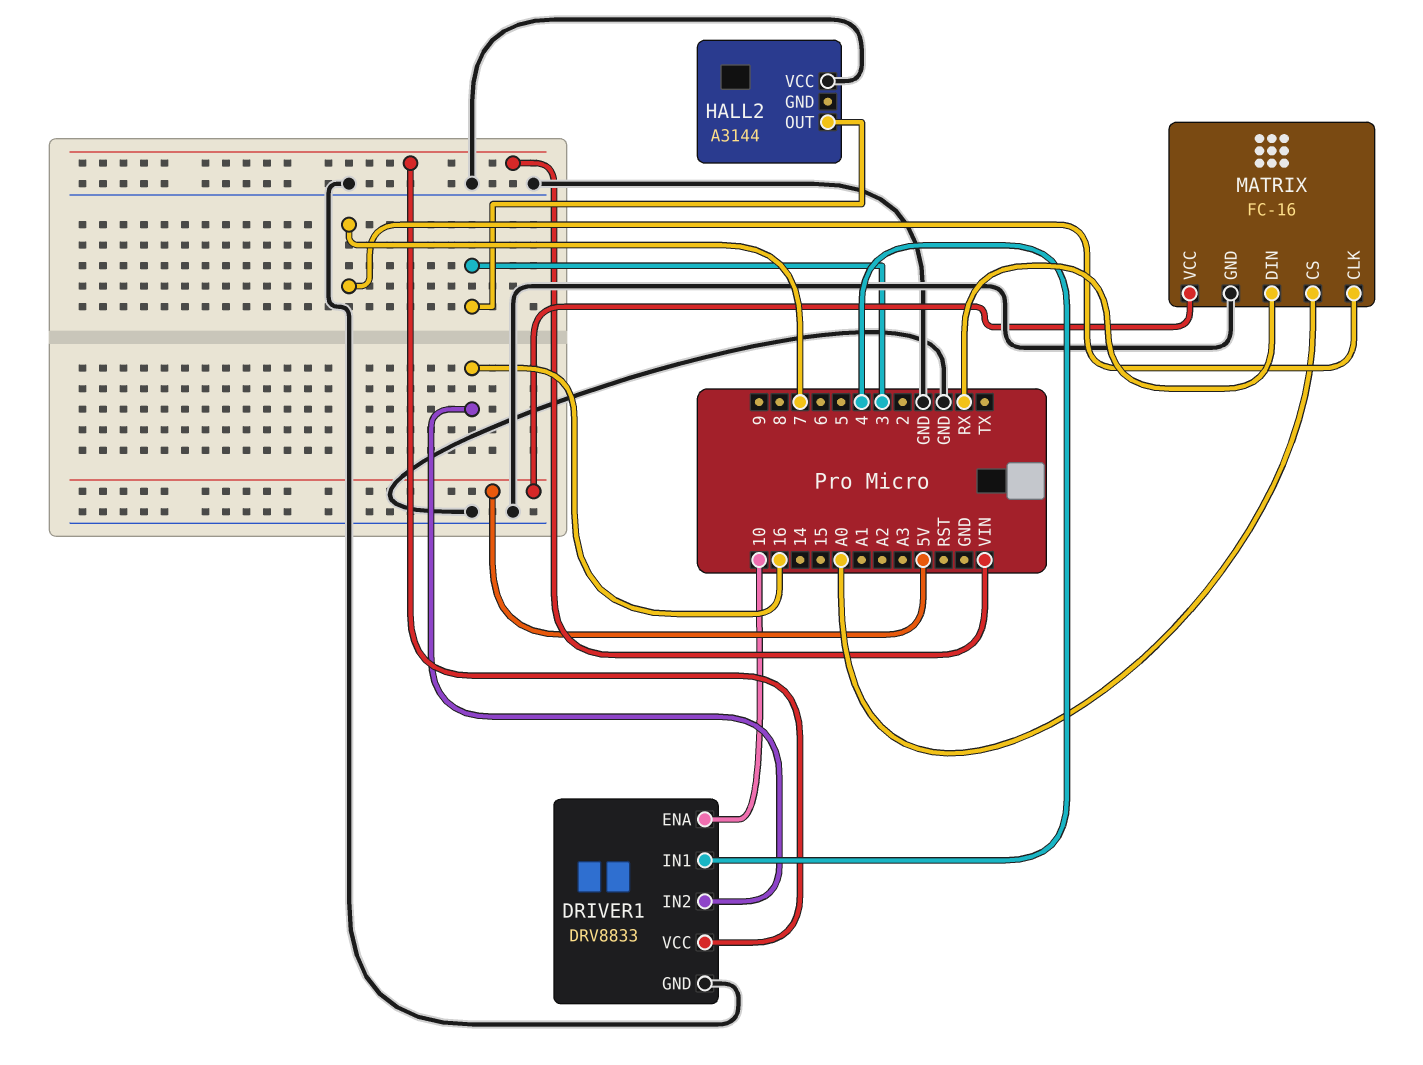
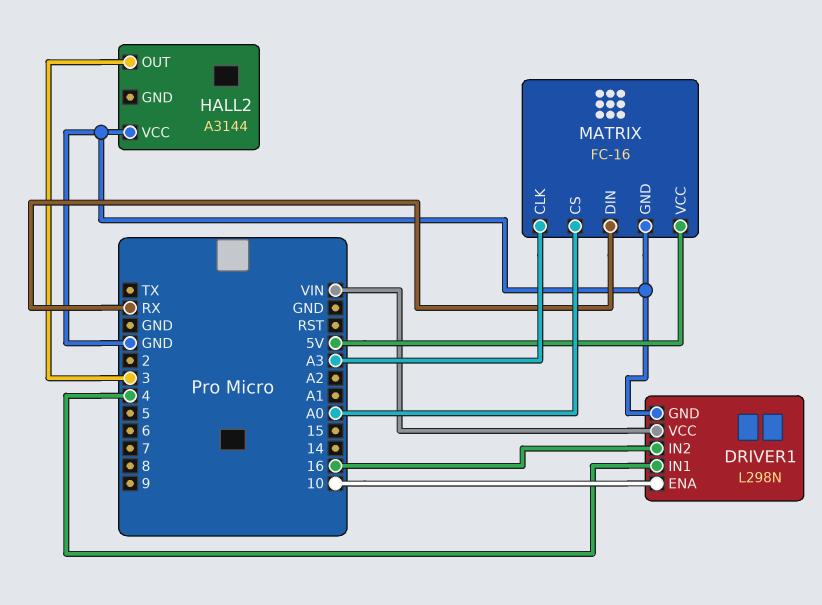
DRIVER1: DRV8833 -> L298N
MATRIX pin CLK: 7 -> A3

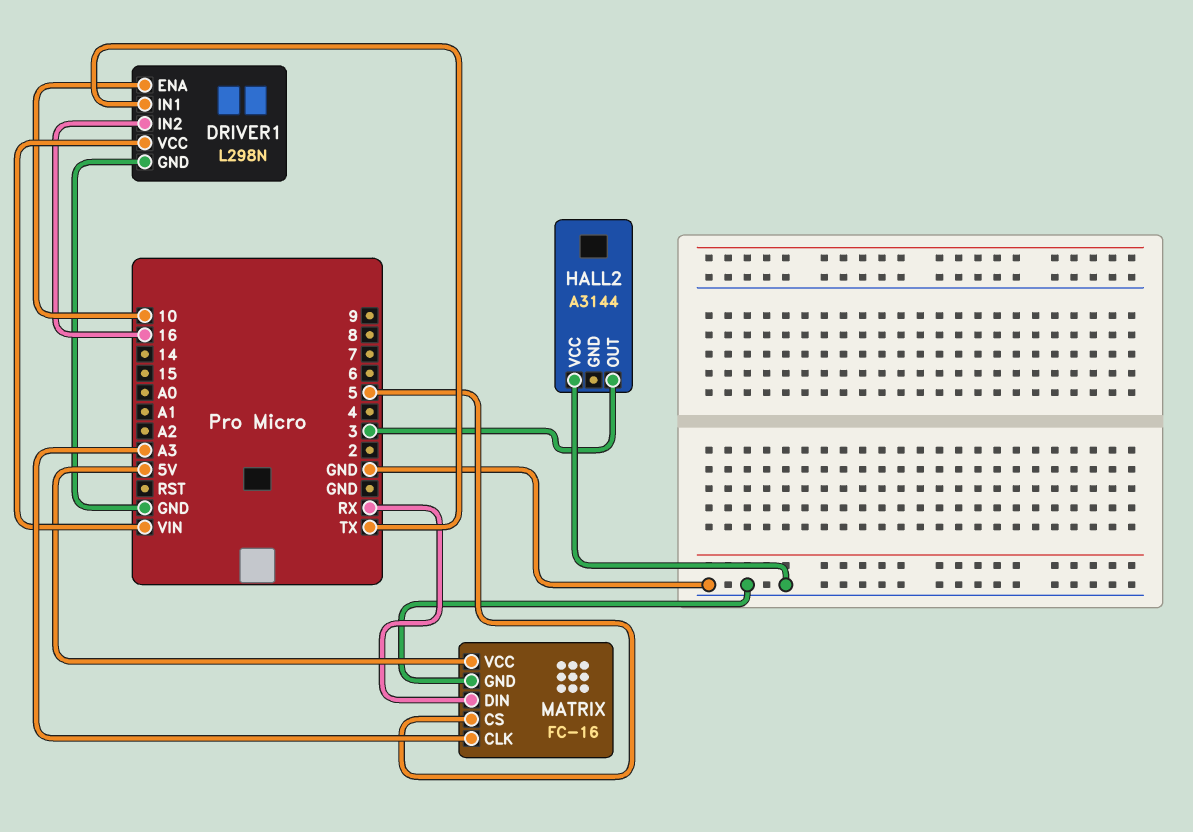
DRIVER1 pin IN1: 4 -> TX
MATRIX pin CS: A0 -> 5

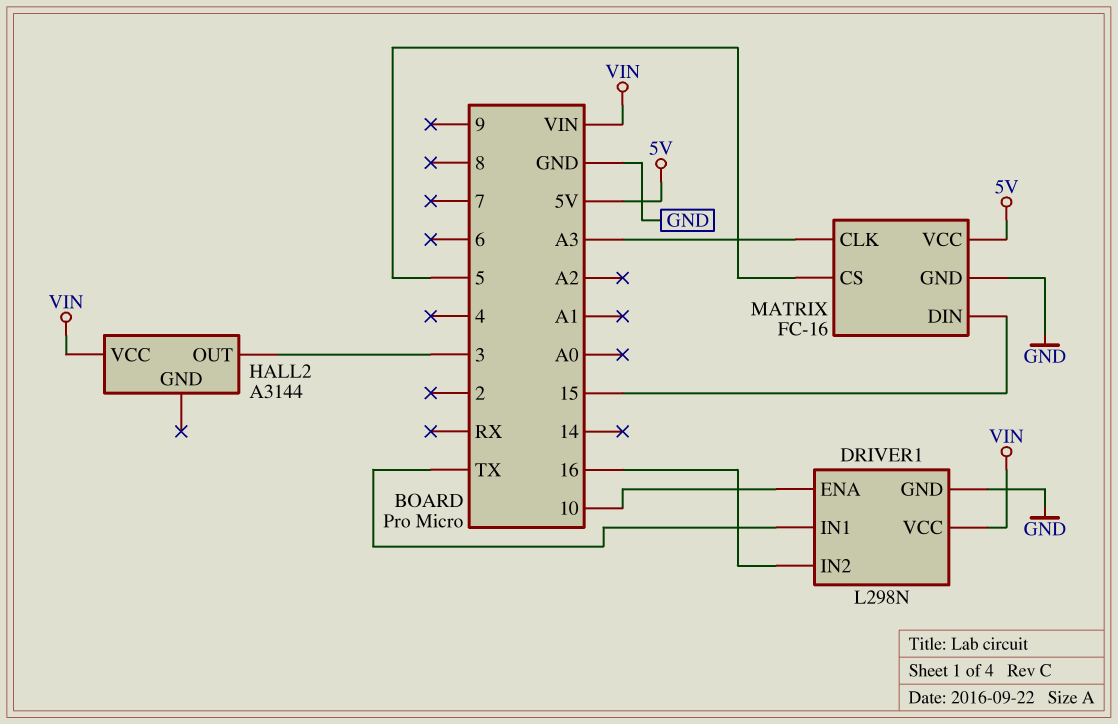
HALL2 pin VCC: GND -> VIN
MATRIX pin DIN: RX -> 15

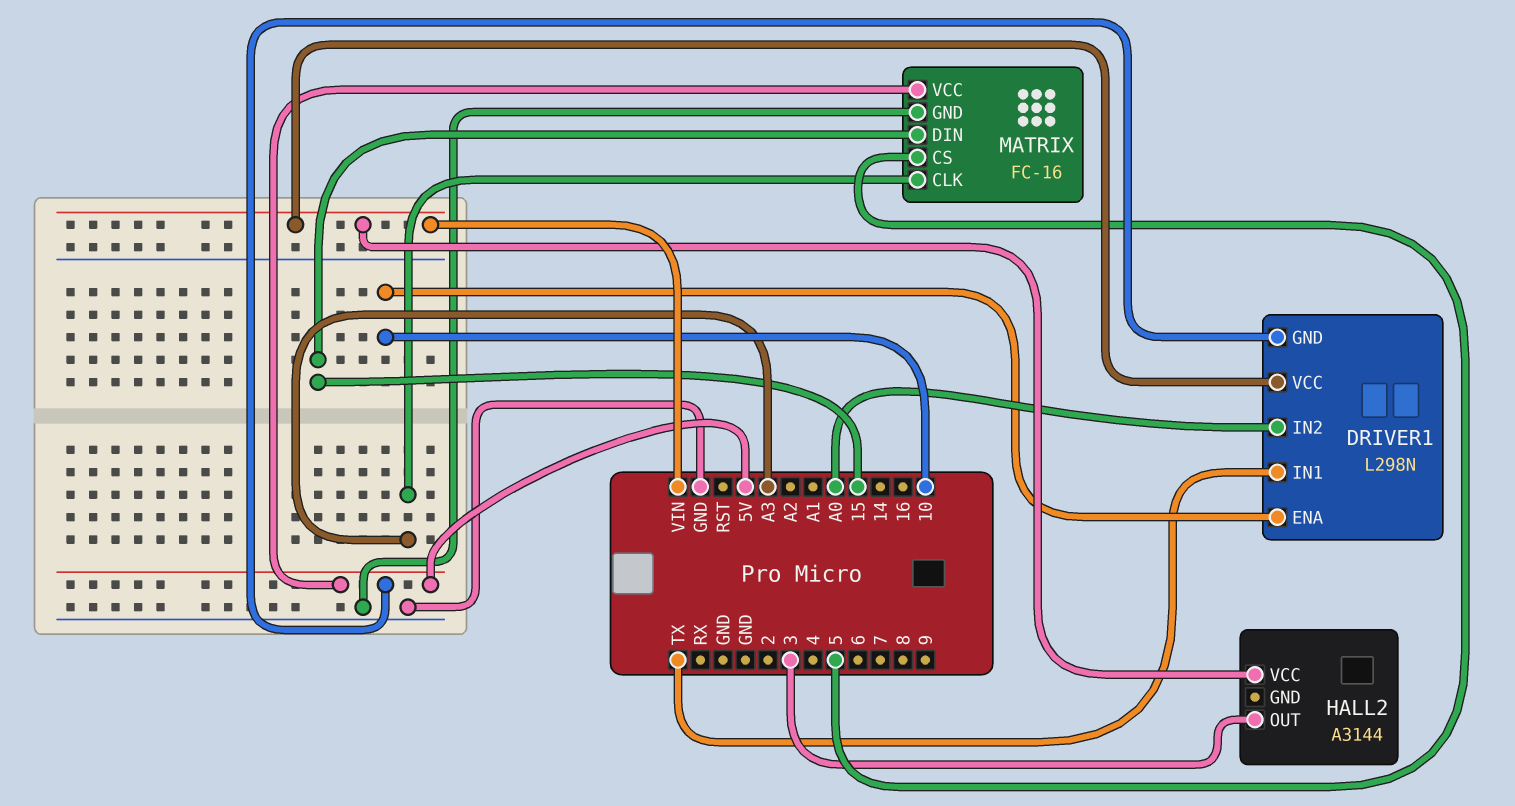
DRIVER1 pin GND: GND -> 5V
DRIVER1 pin IN2: 16 -> A0

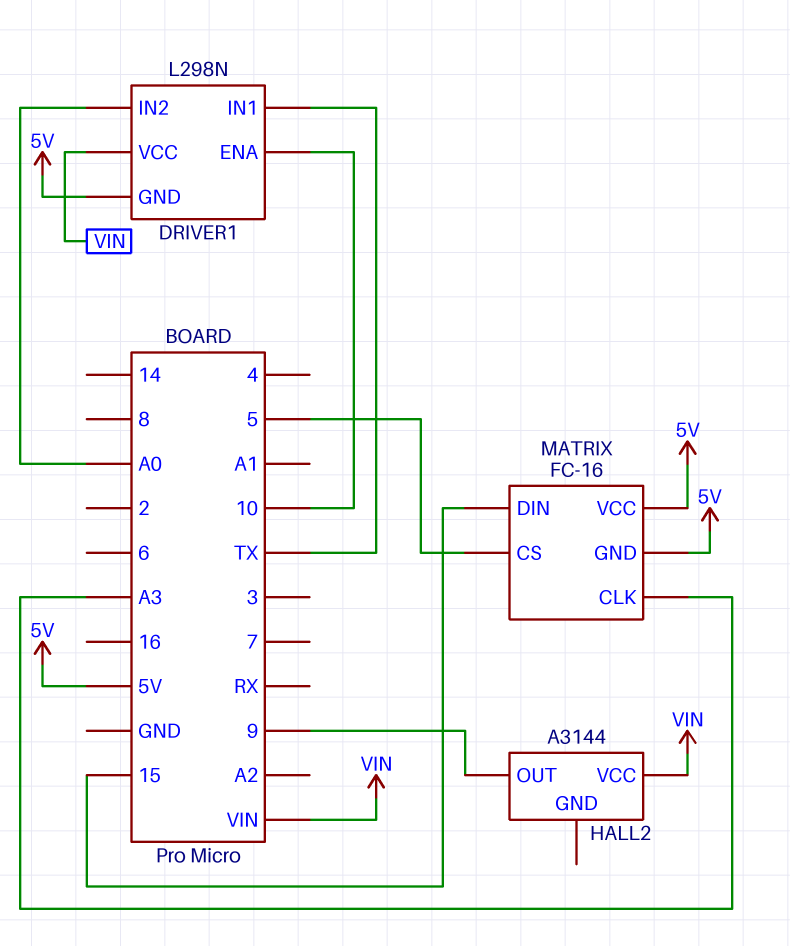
HALL2 pin OUT: 3 -> 9
MATRIX pin GND: GND -> 5V

